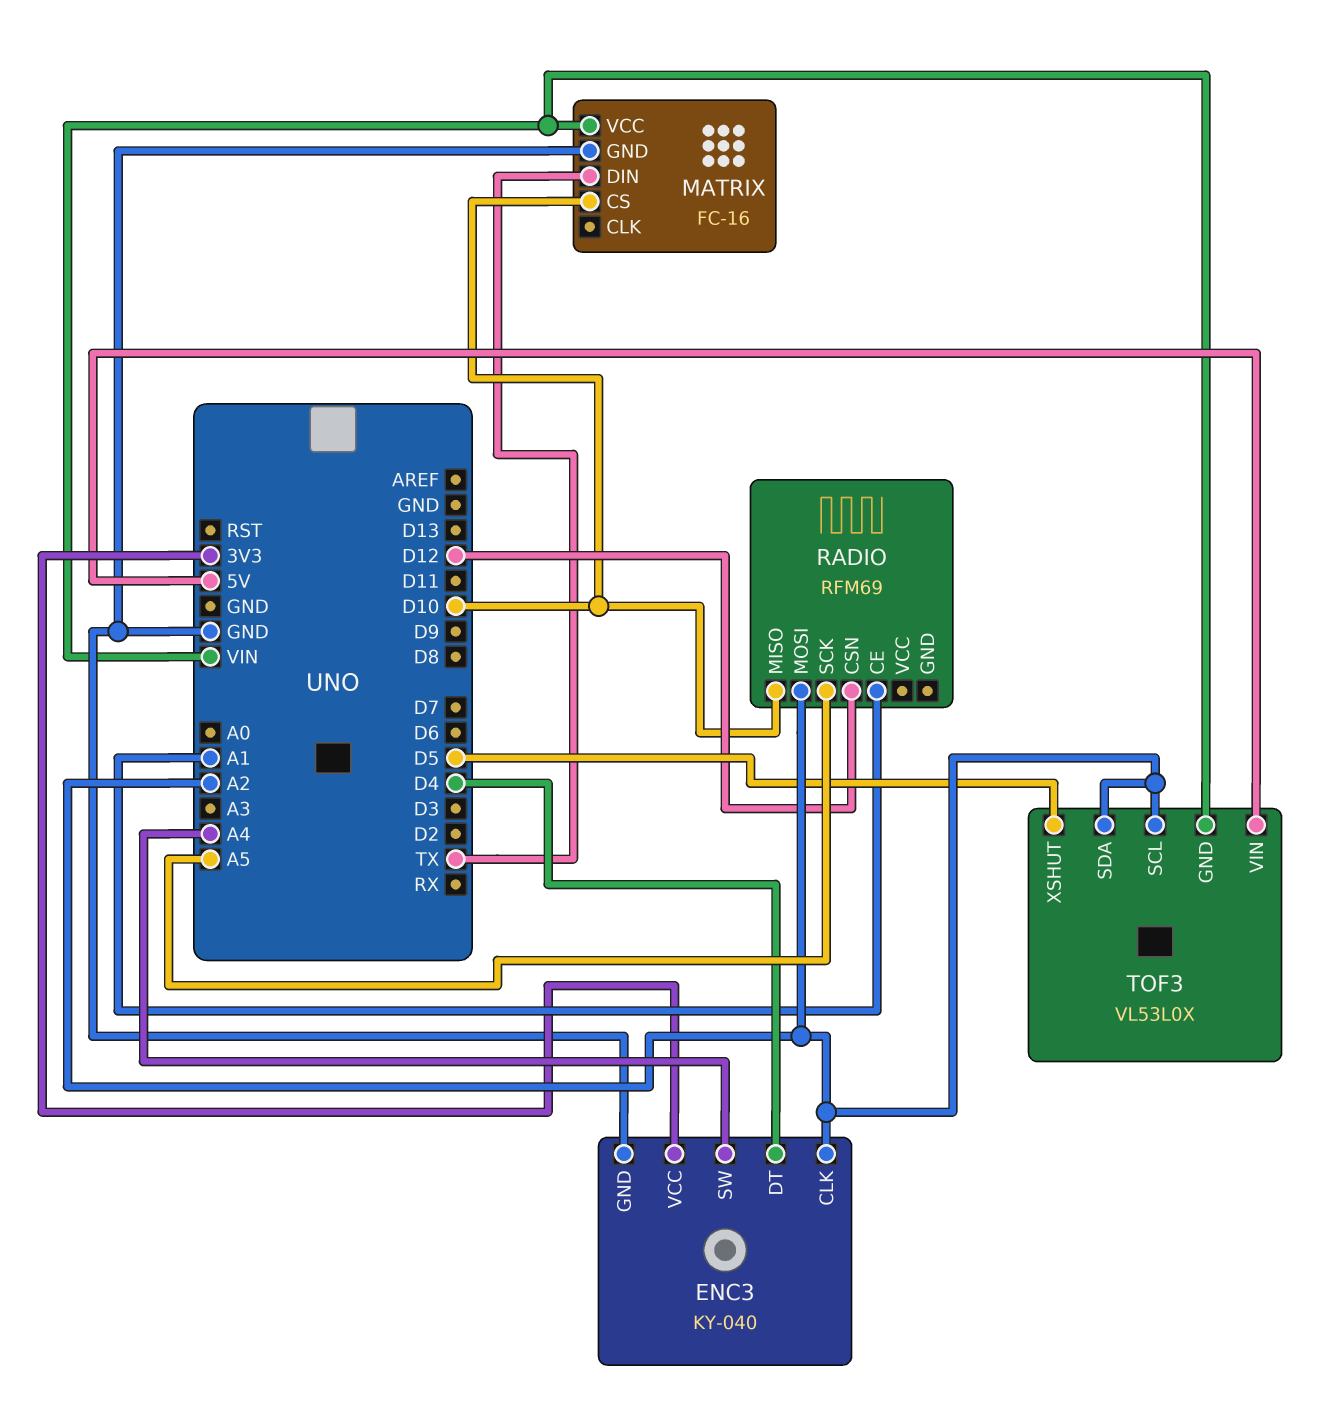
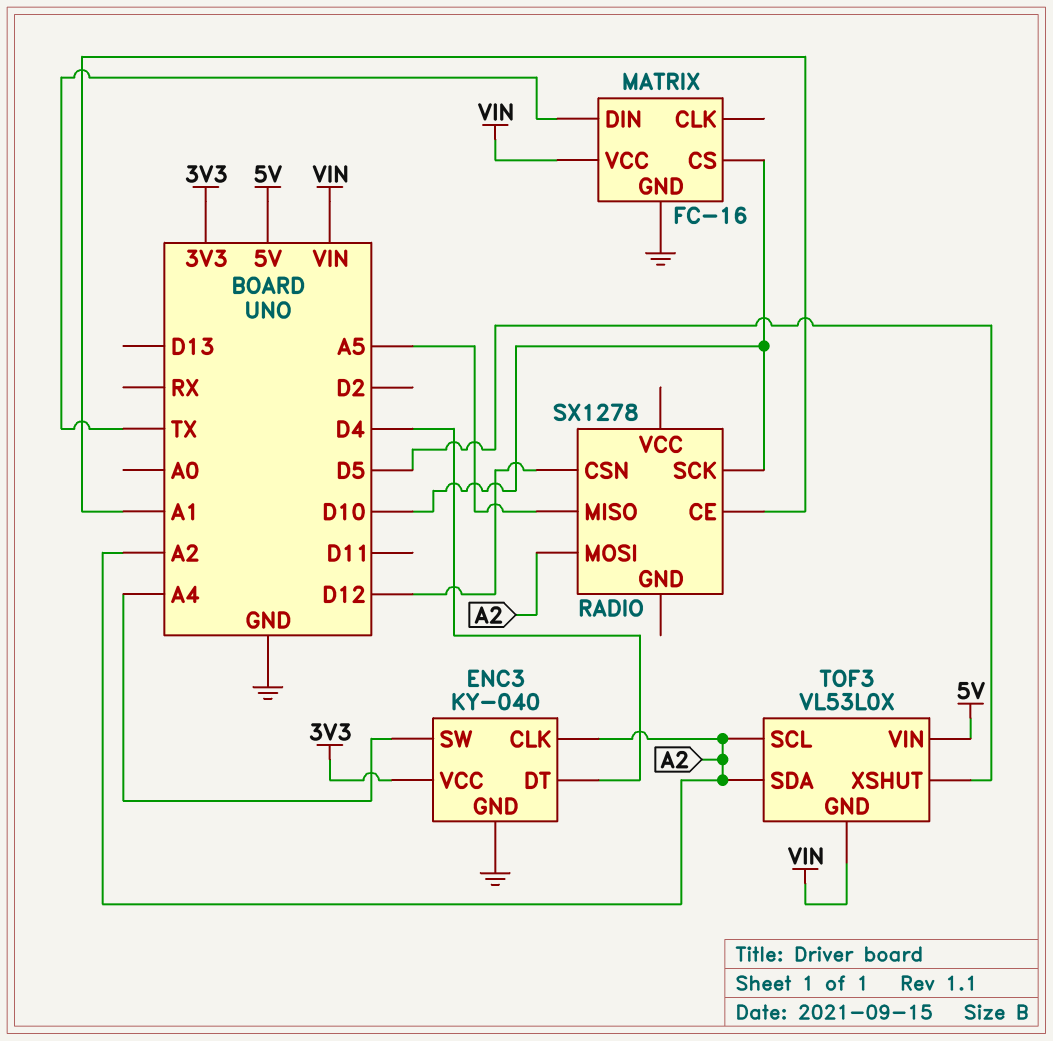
RADIO: RFM69 -> SX1278
RADIO pin MISO: D10 -> A5
RADIO pin SCK: A5 -> D10

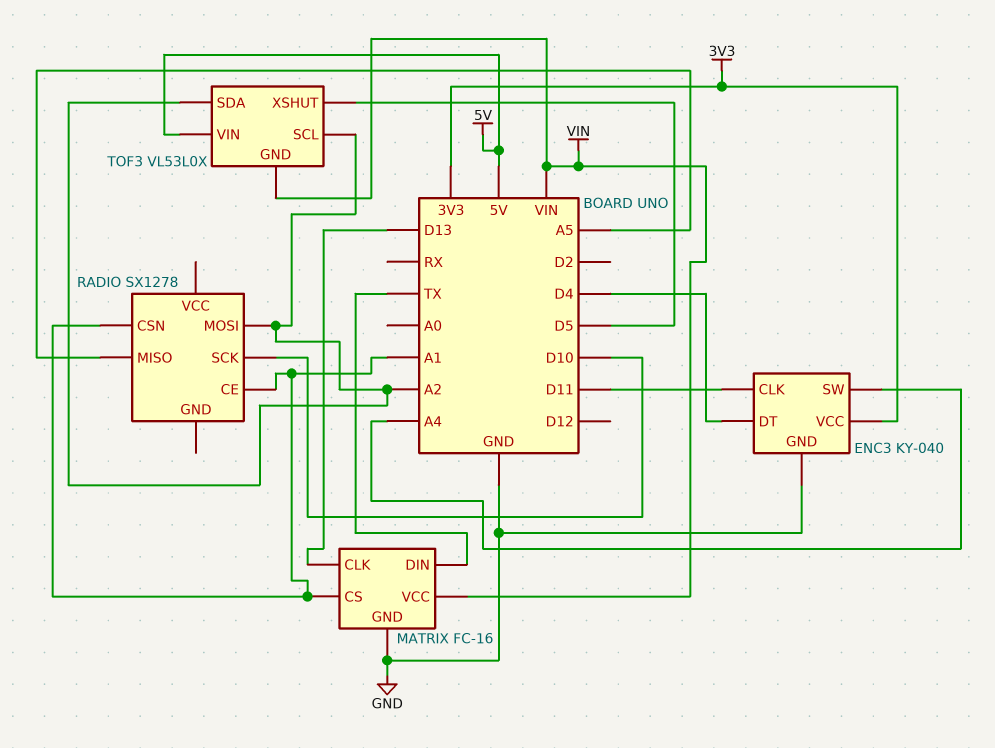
ENC3 pin CLK: A2 -> D11
MATRIX pin CLK: none -> D13
MATRIX pin CS: D10 -> A1
RADIO pin CSN: D12 -> A1

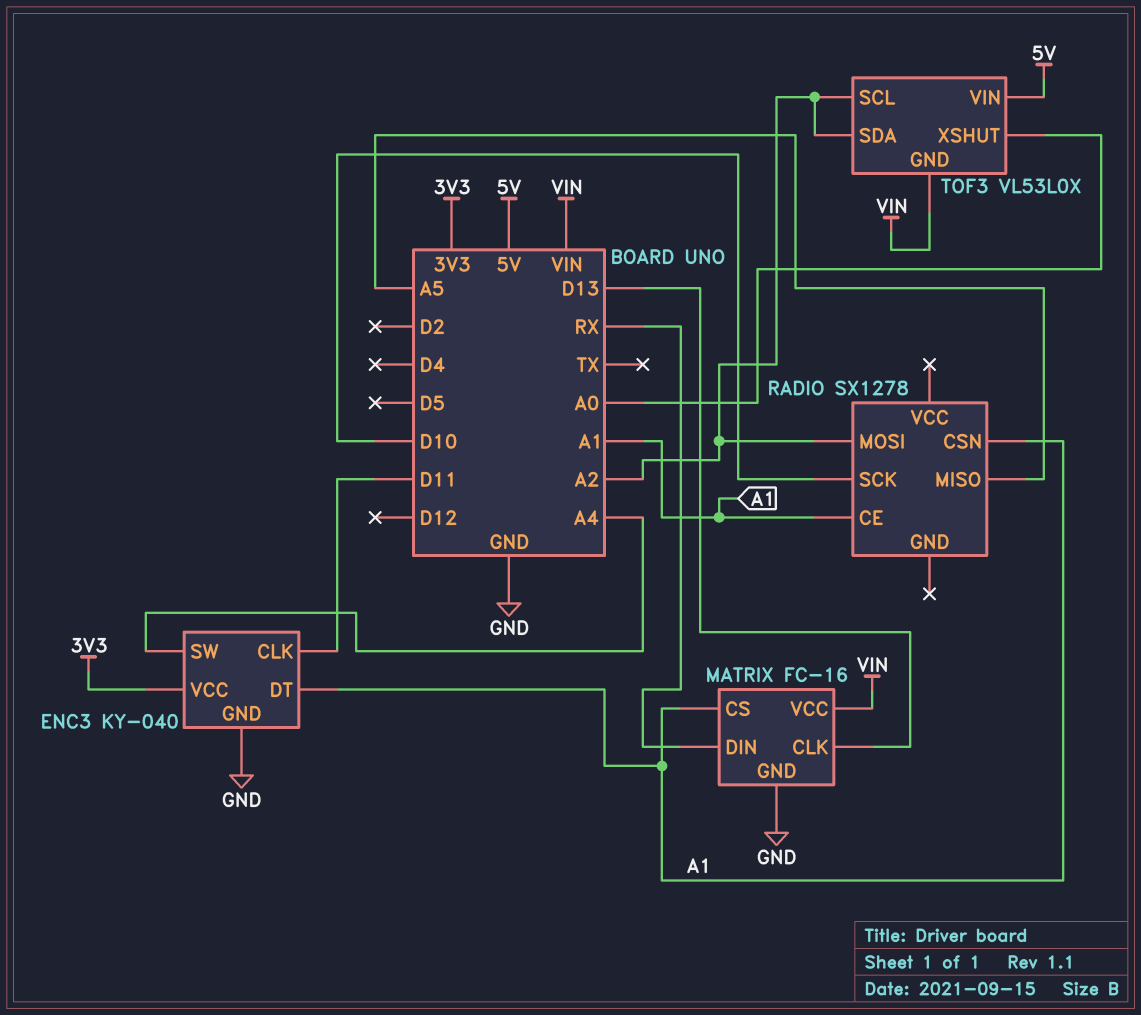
ENC3 pin DT: D4 -> A1
MATRIX pin DIN: TX -> RX
TOF3 pin XSHUT: D5 -> A0

